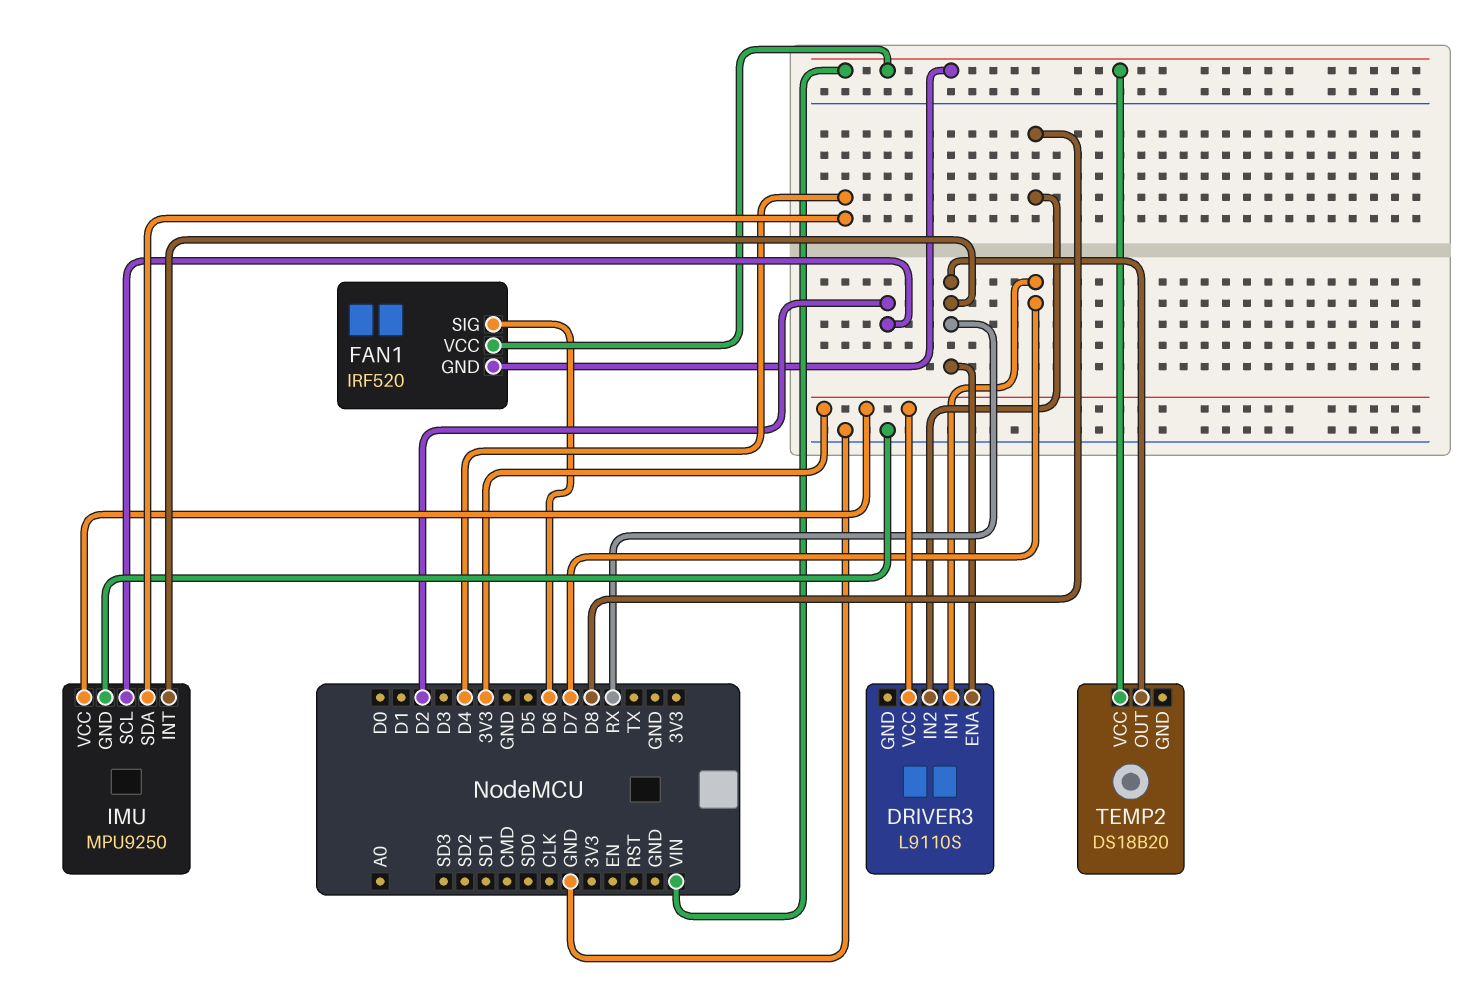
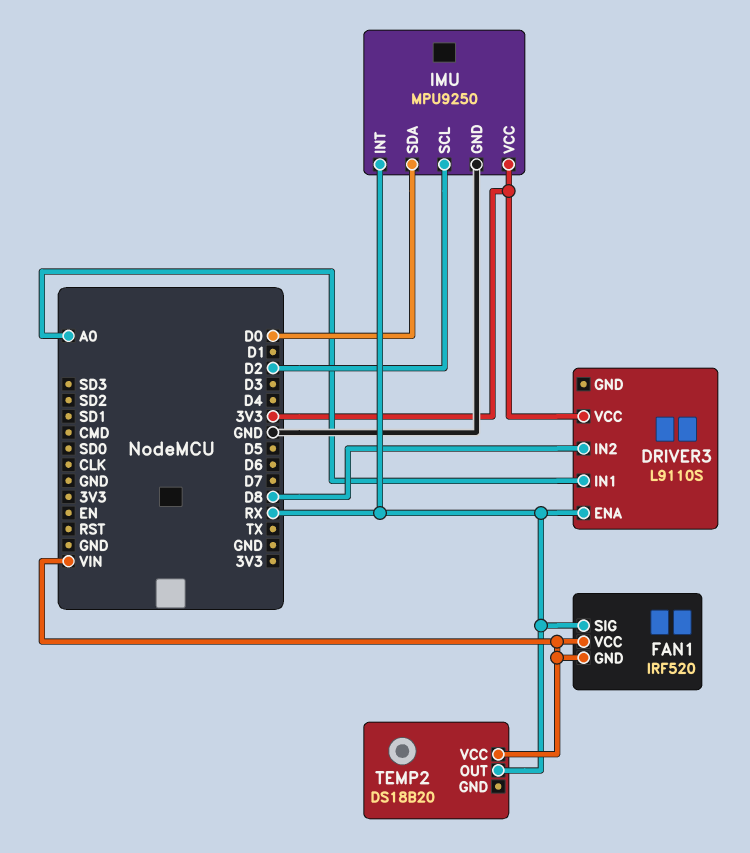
DRIVER3 pin IN1: D7 -> A0
FAN1 pin SIG: D6 -> RX
IMU pin SDA: D4 -> D0

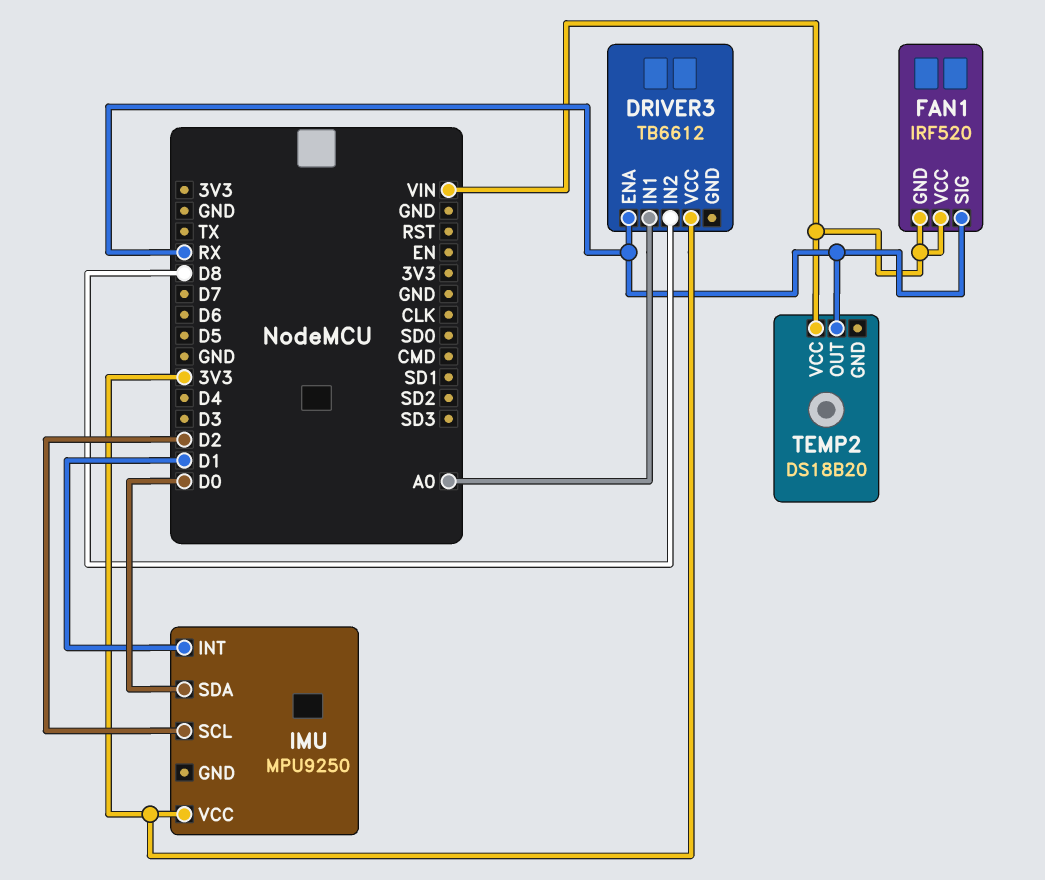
DRIVER3: L9110S -> TB6612
IMU pin GND: GND -> none
IMU pin INT: RX -> D1

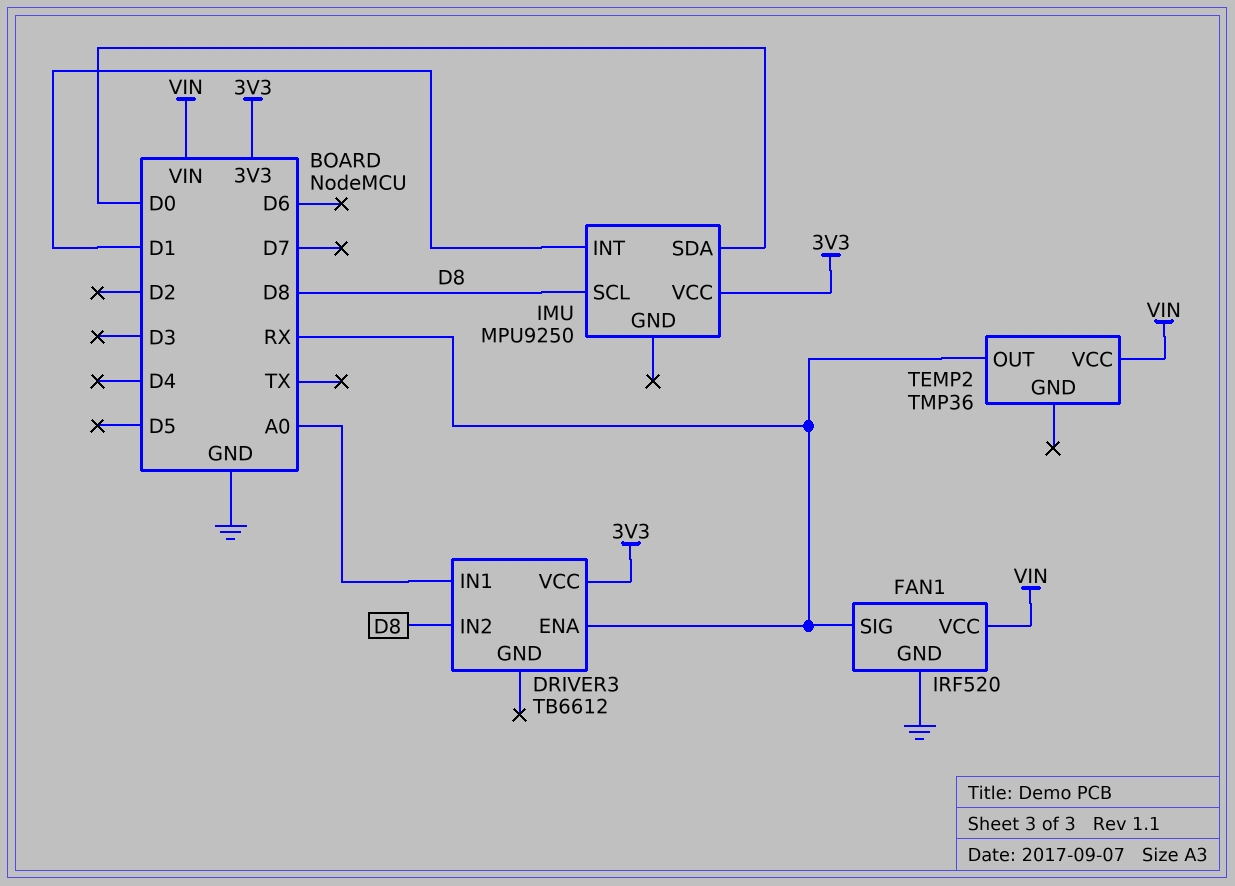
FAN1 pin GND: VIN -> GND
IMU pin SCL: D2 -> D8
TEMP2: DS18B20 -> TMP36

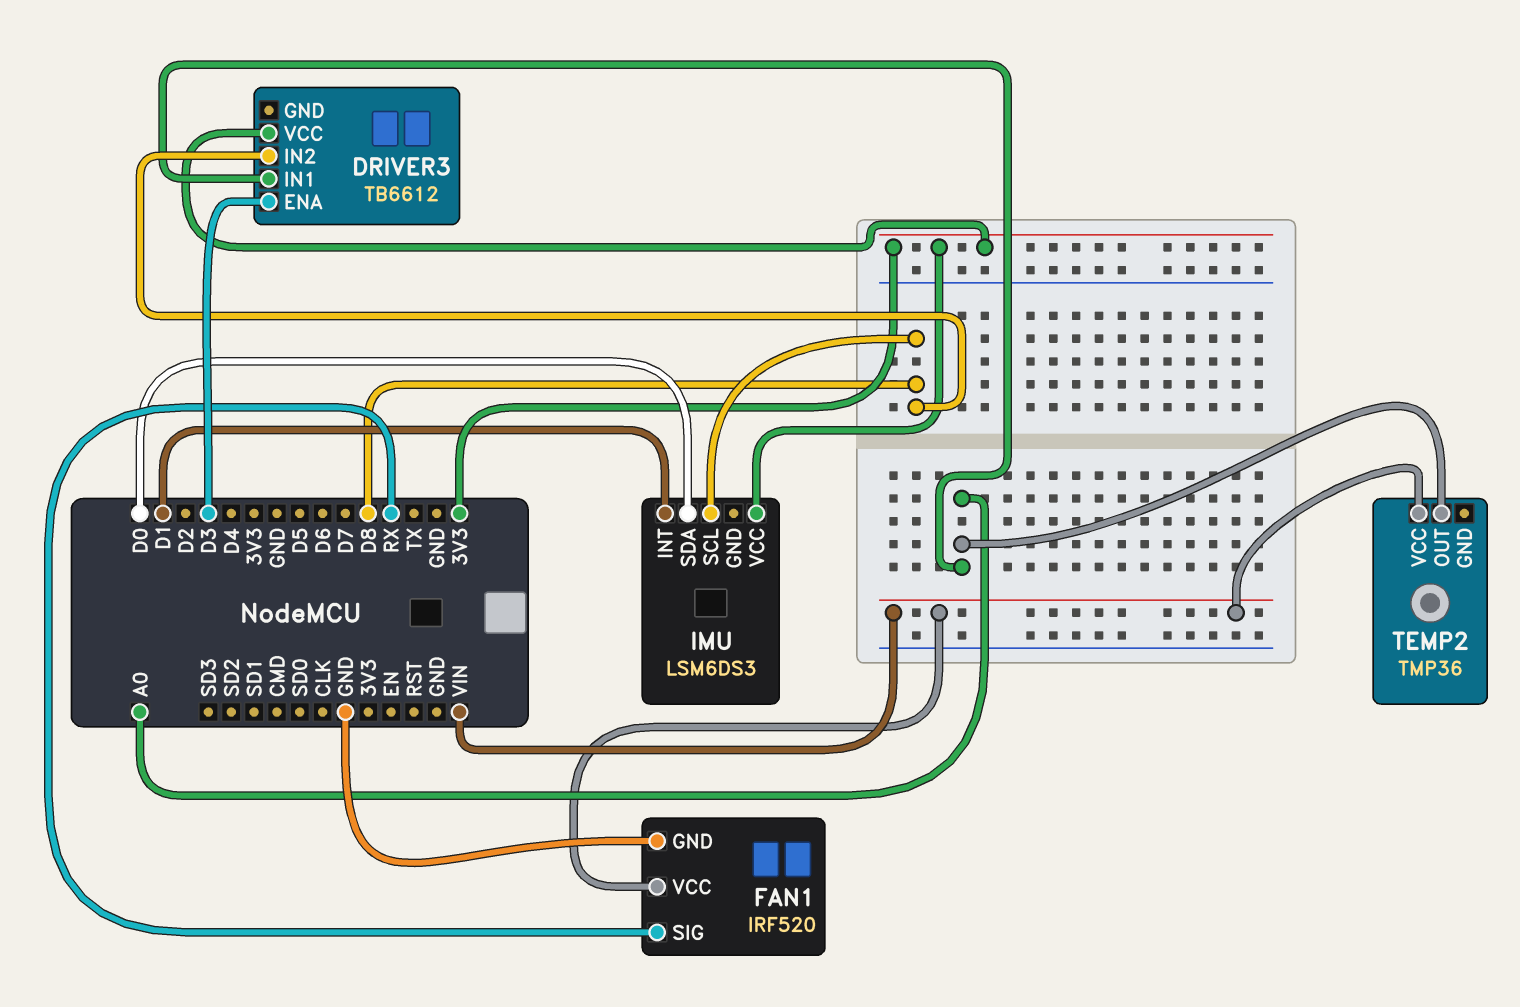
DRIVER3 pin ENA: RX -> D3
IMU: MPU9250 -> LSM6DS3
TEMP2 pin OUT: RX -> A0

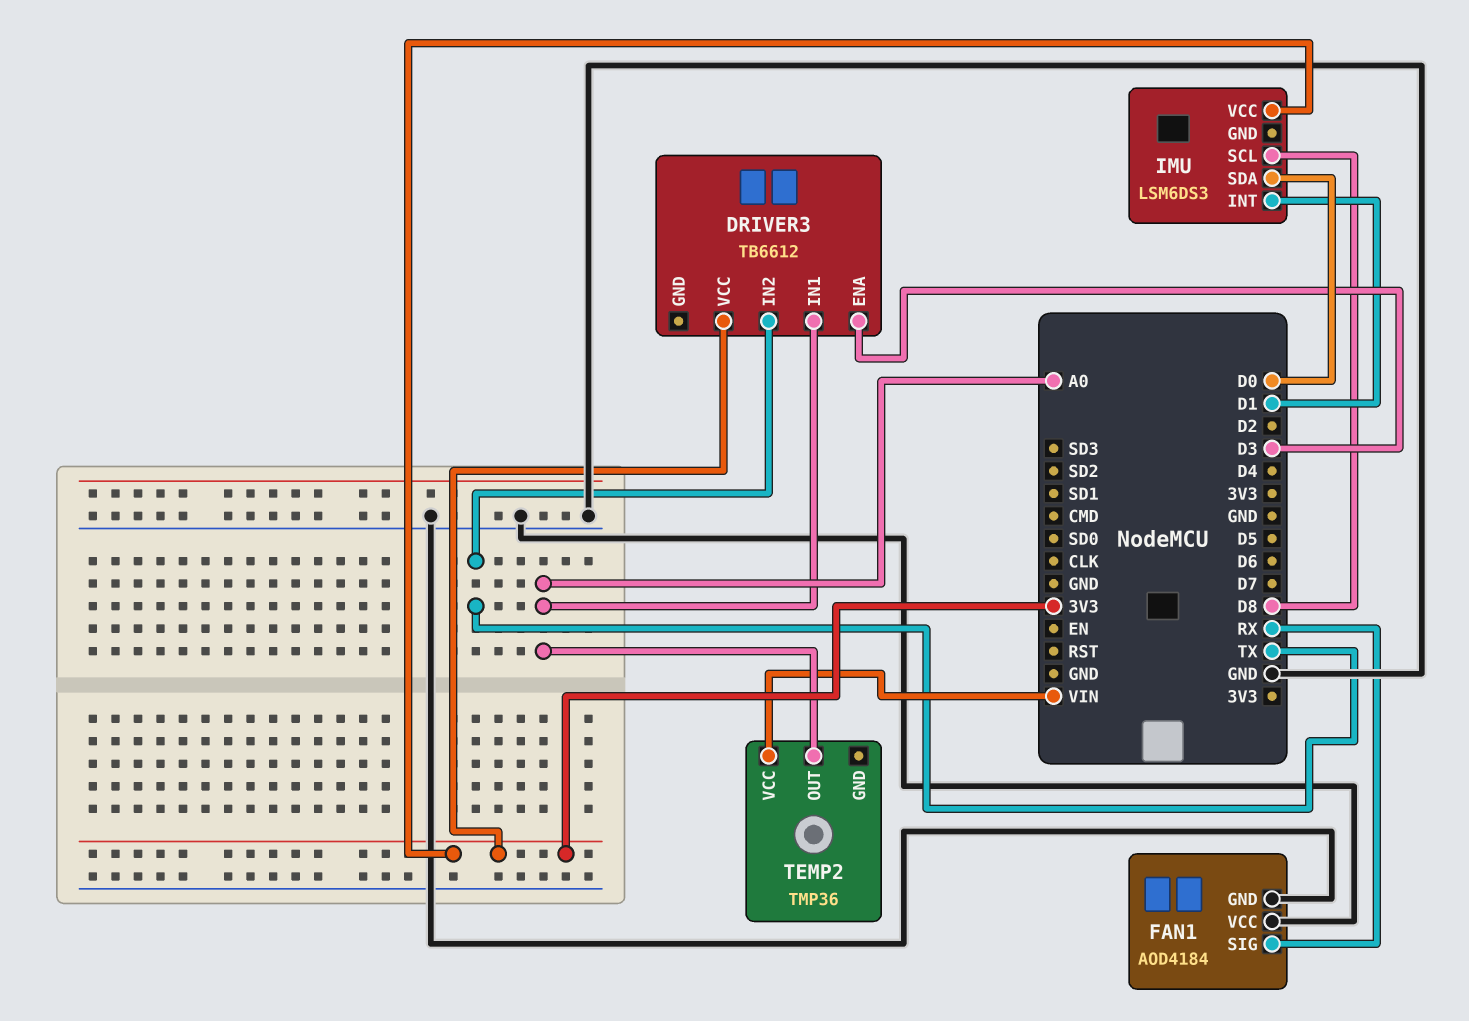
DRIVER3 pin IN2: D8 -> TX
FAN1: IRF520 -> AOD4184
FAN1 pin VCC: VIN -> GND

